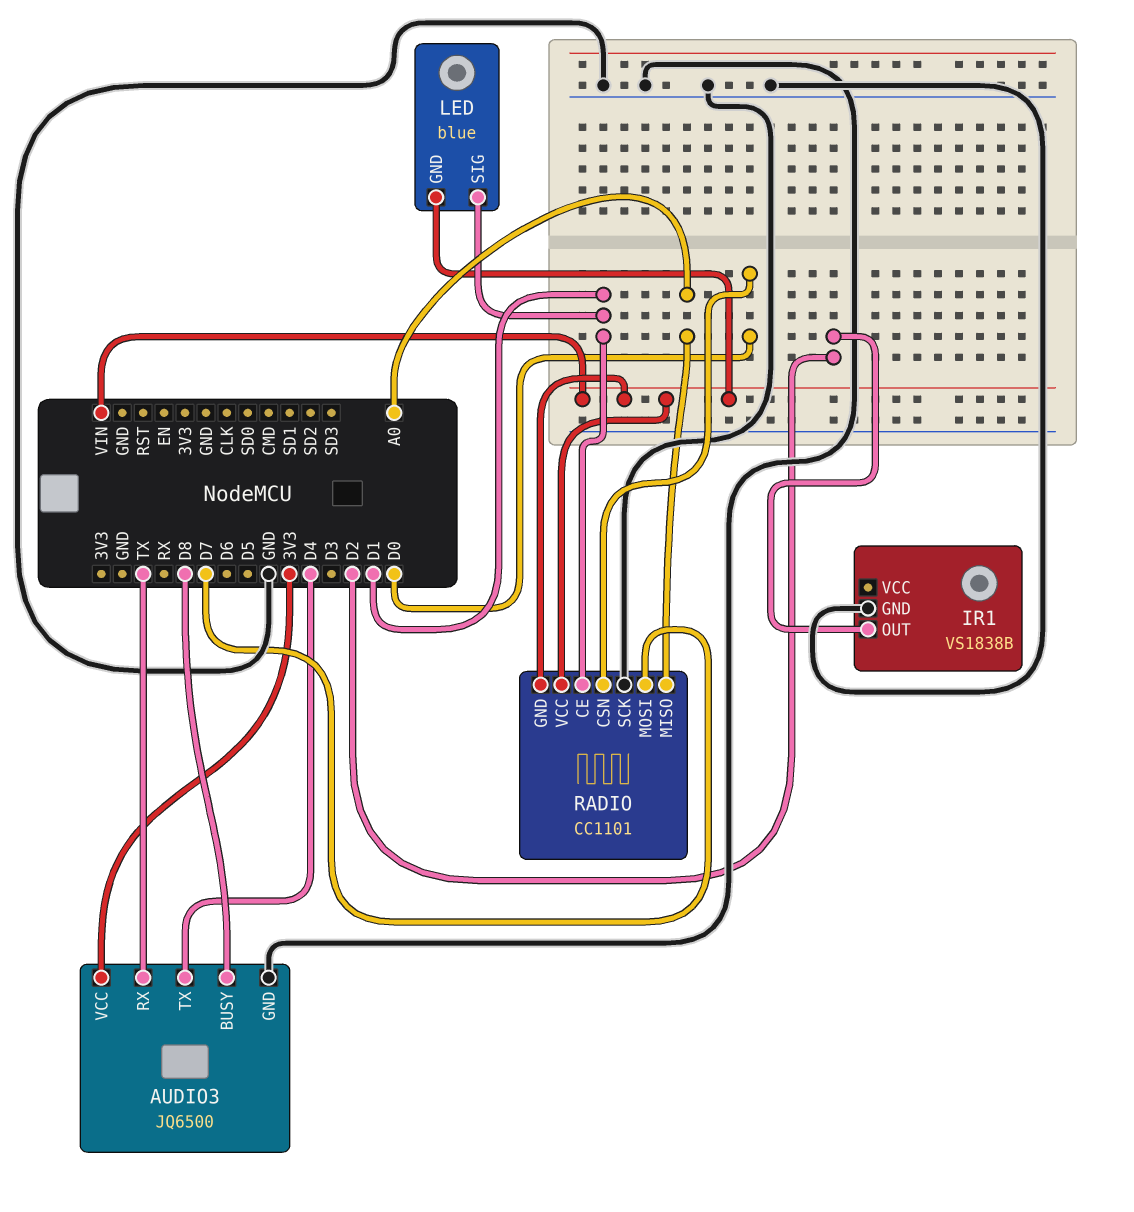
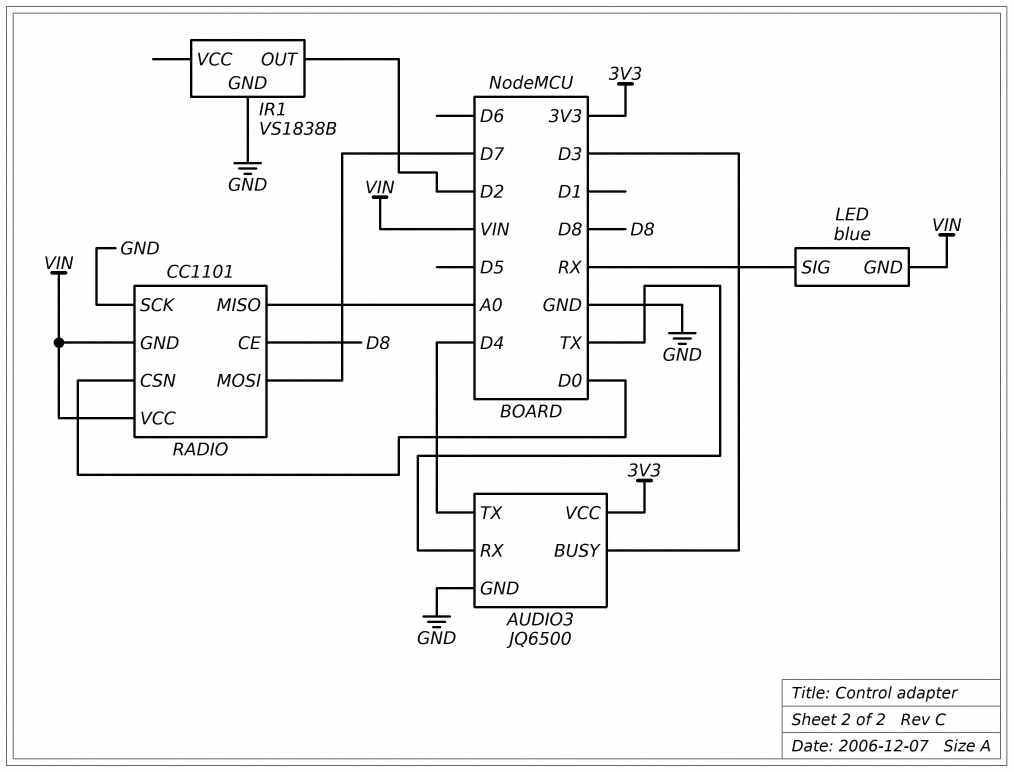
AUDIO3 pin BUSY: D8 -> D3
LED pin SIG: D1 -> RX
RADIO pin CE: D1 -> D8

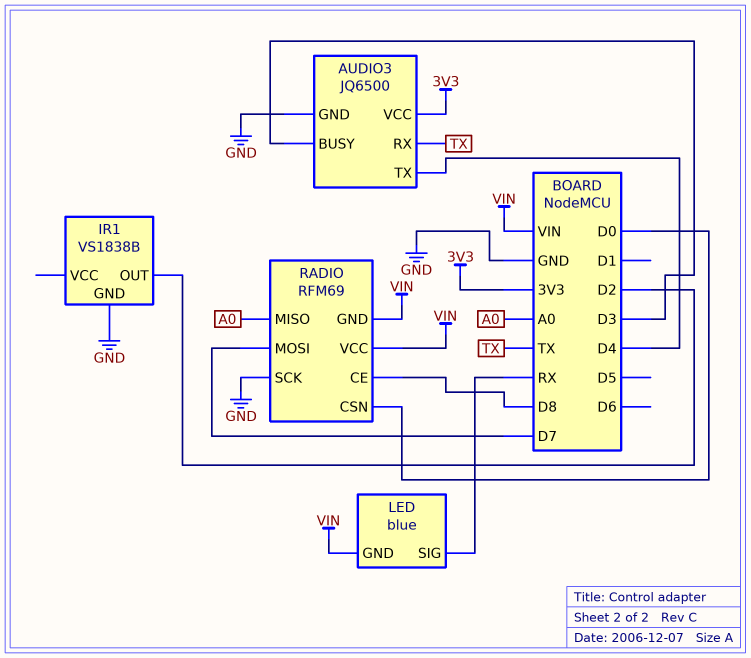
RADIO: CC1101 -> RFM69

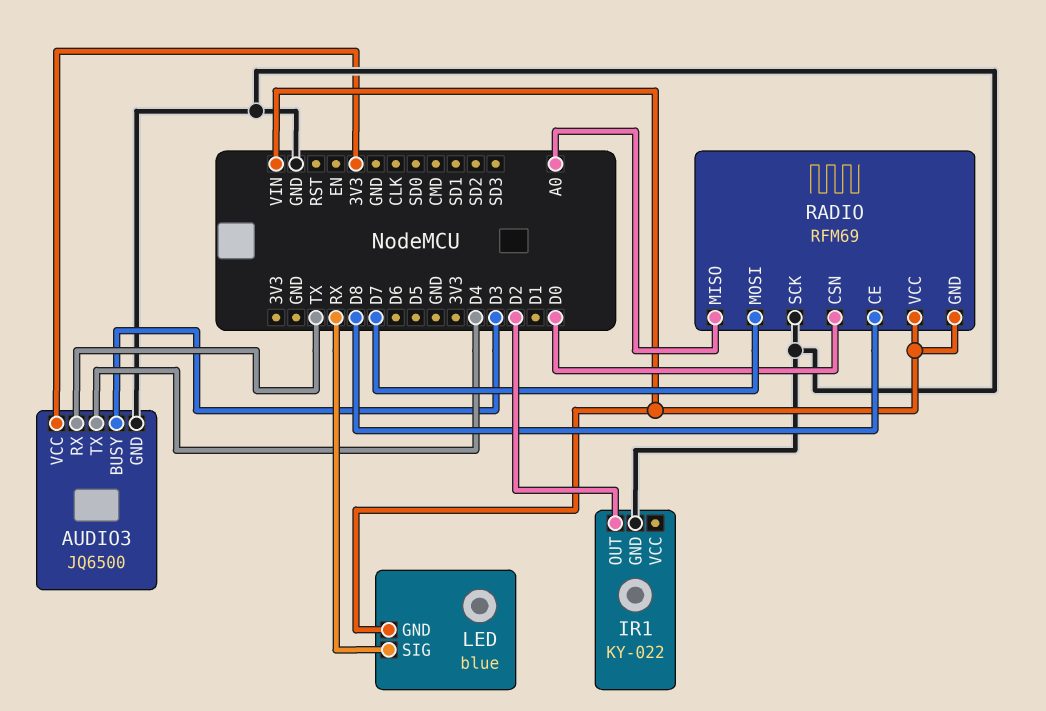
IR1: VS1838B -> KY-022

